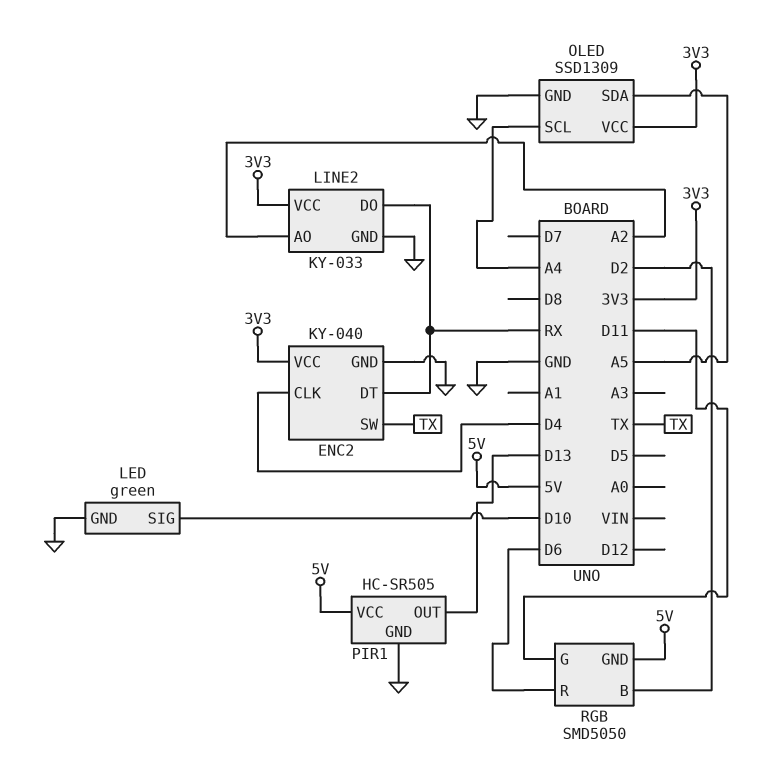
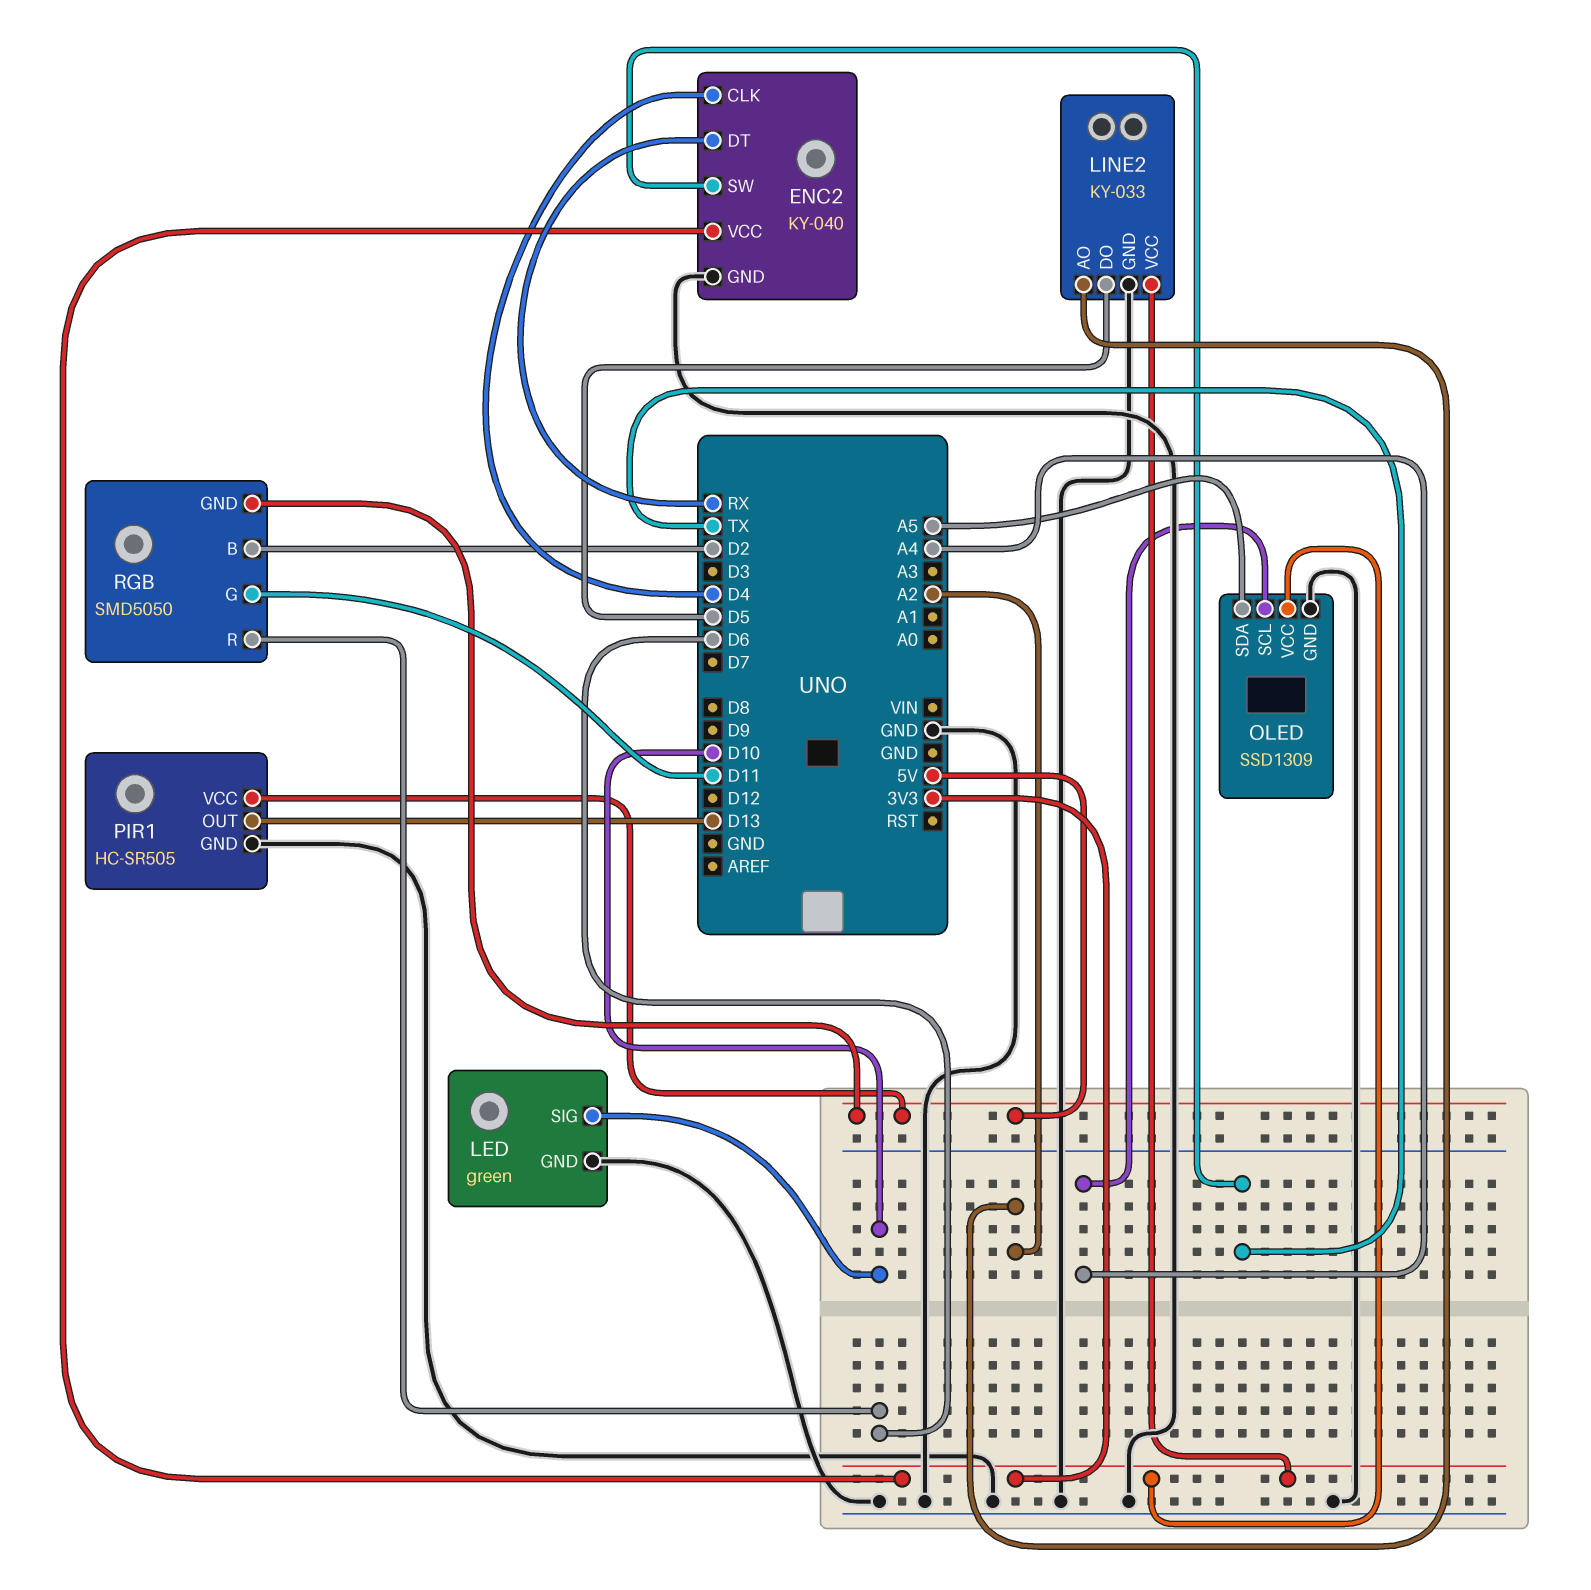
LINE2 pin DO: RX -> D5

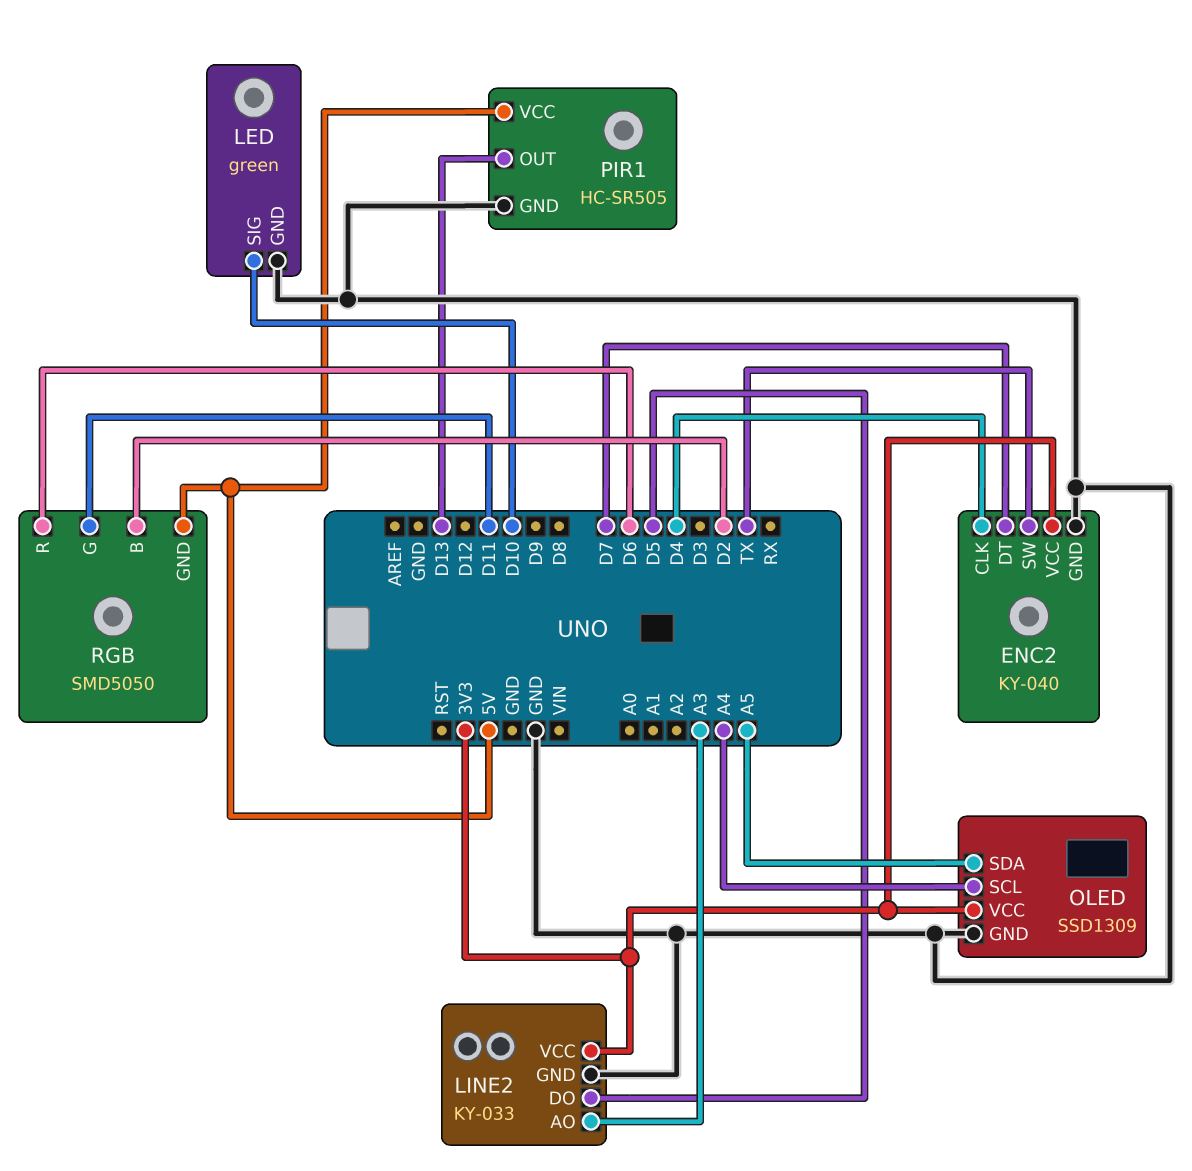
ENC2 pin DT: RX -> D7
LINE2 pin AO: A2 -> A3

